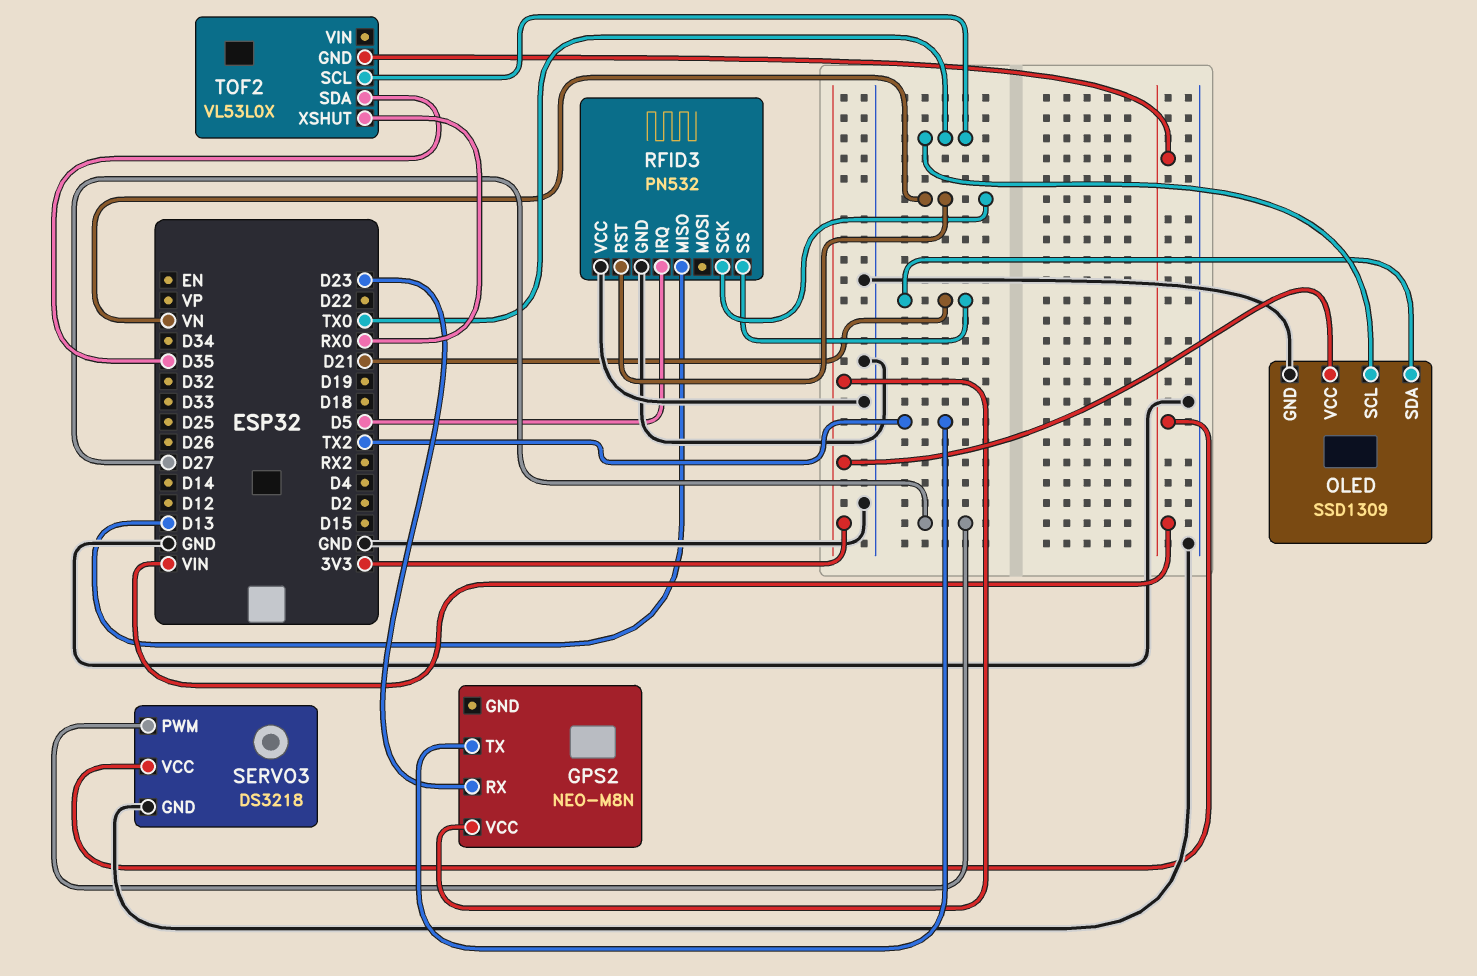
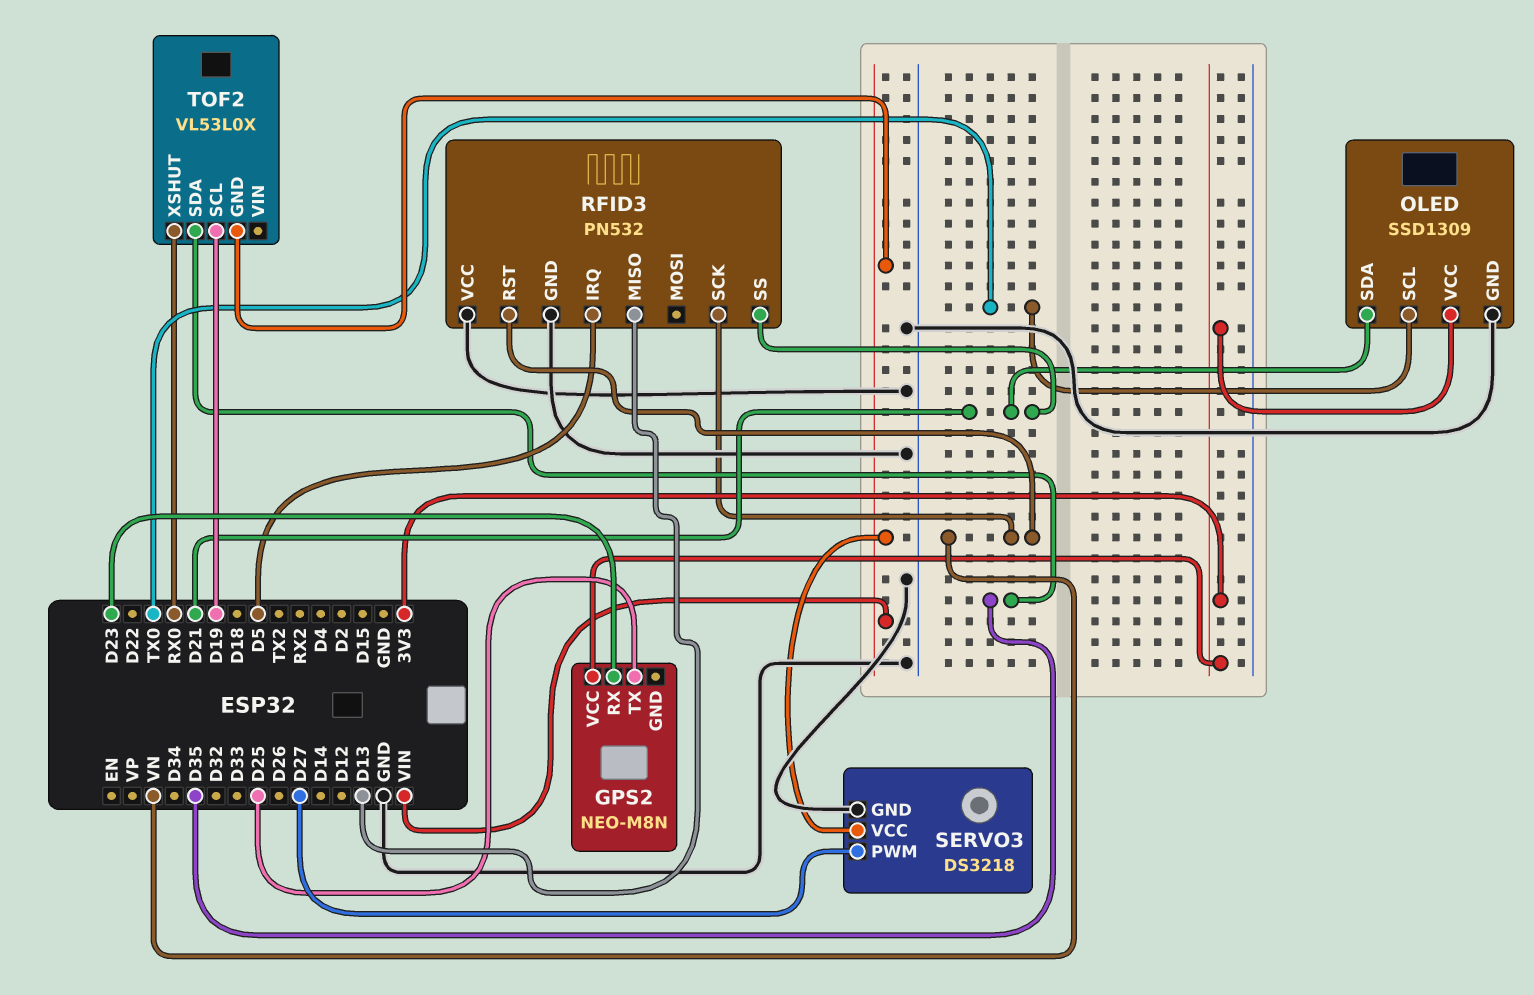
GPS2 pin TX: TX2 -> D25
TOF2 pin SCL: TX0 -> D19

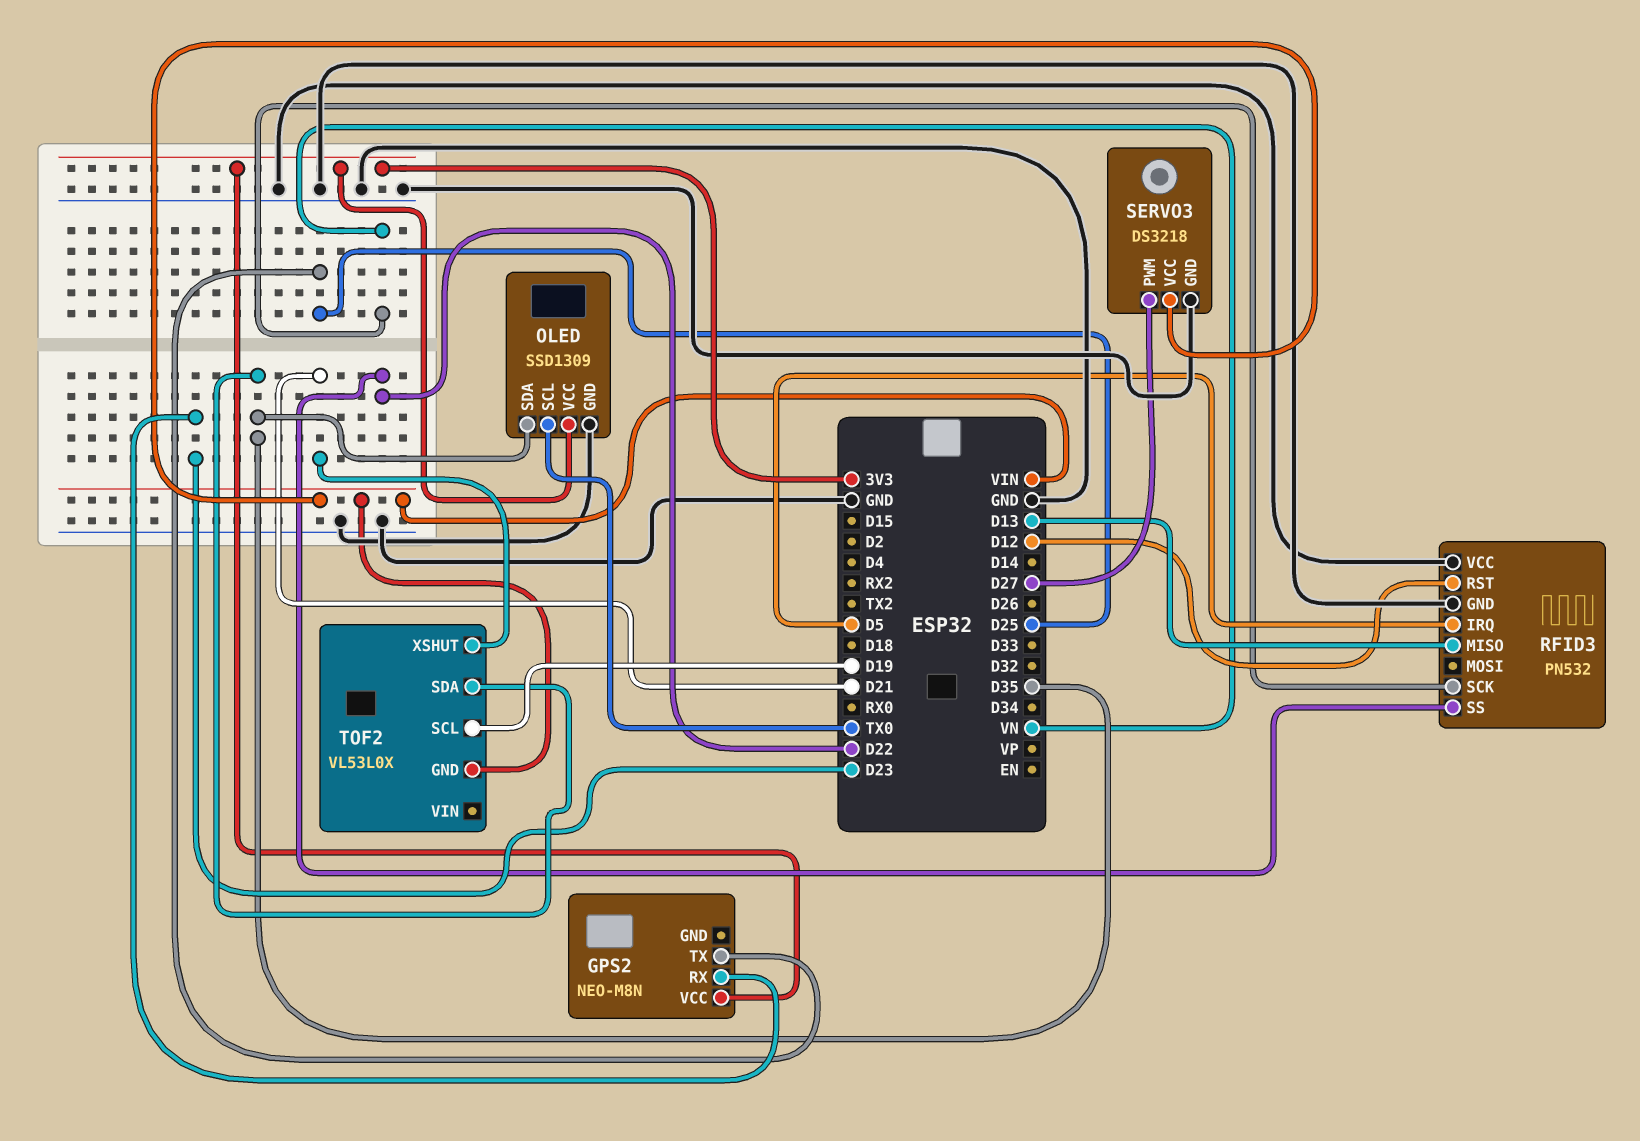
OLED pin SDA: D21 -> D35
RFID3 pin RST: VN -> D12
RFID3 pin SS: D21 -> D22
TOF2 pin XSHUT: RX0 -> D21

